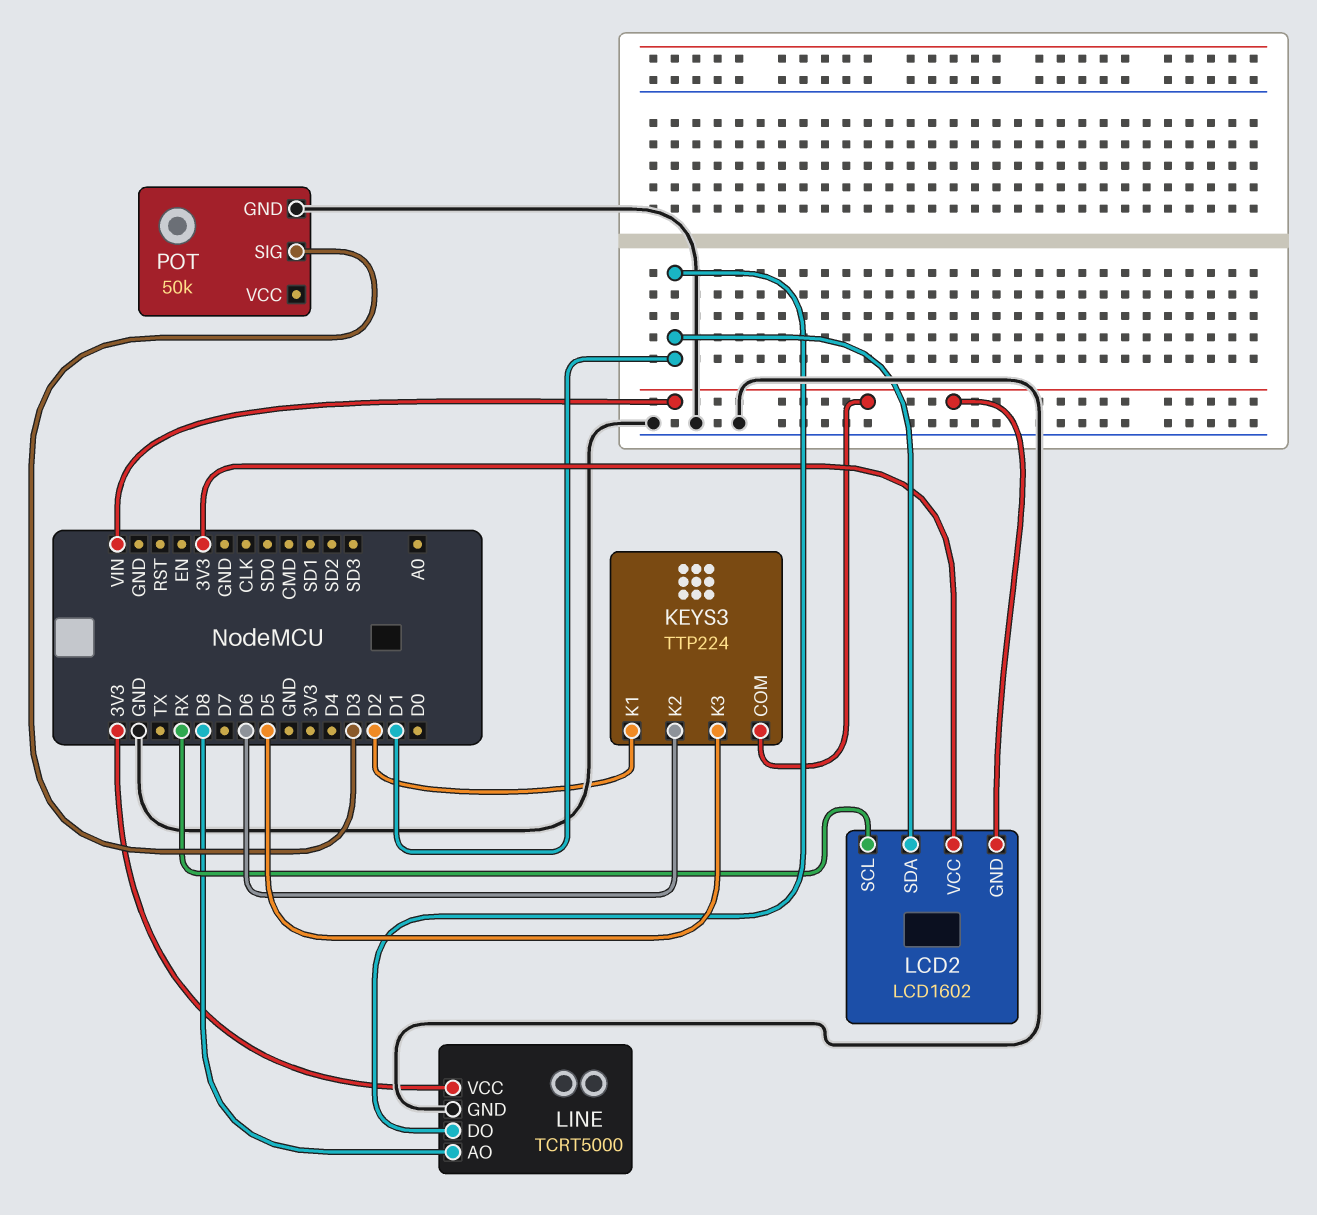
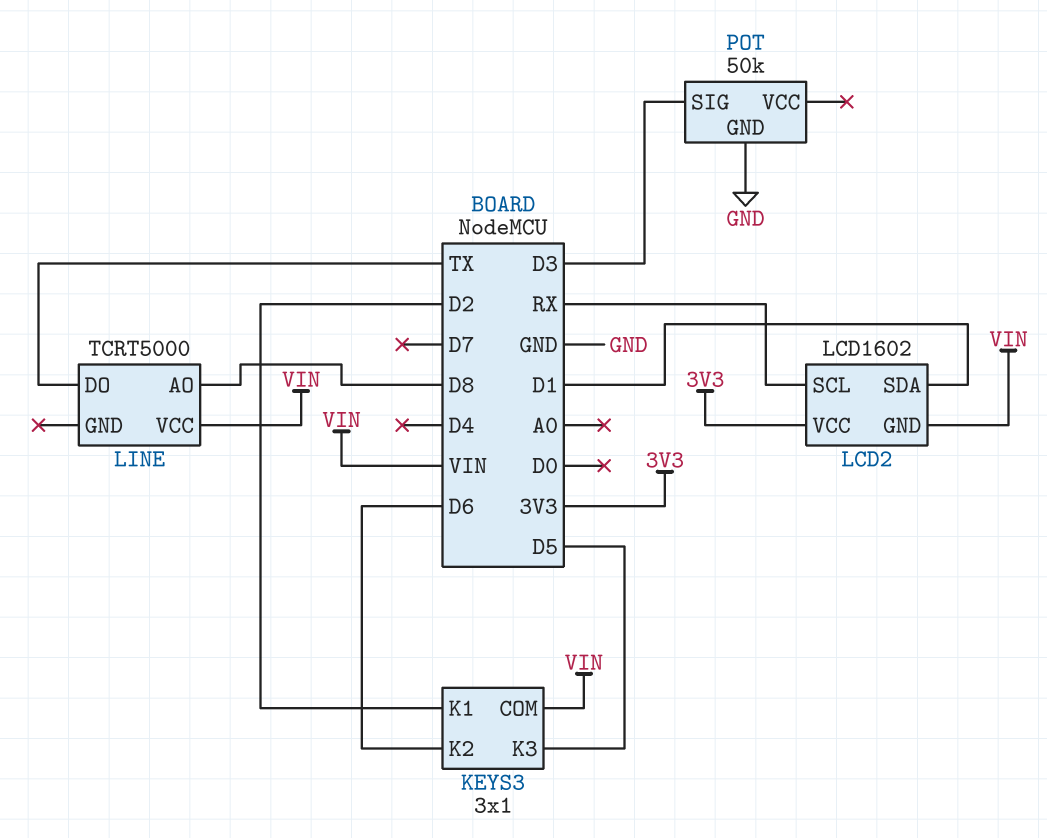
KEYS3: TTP224 -> 3x1
LINE pin DO: D1 -> TX
LINE pin GND: GND -> none
LINE pin VCC: 3V3 -> VIN

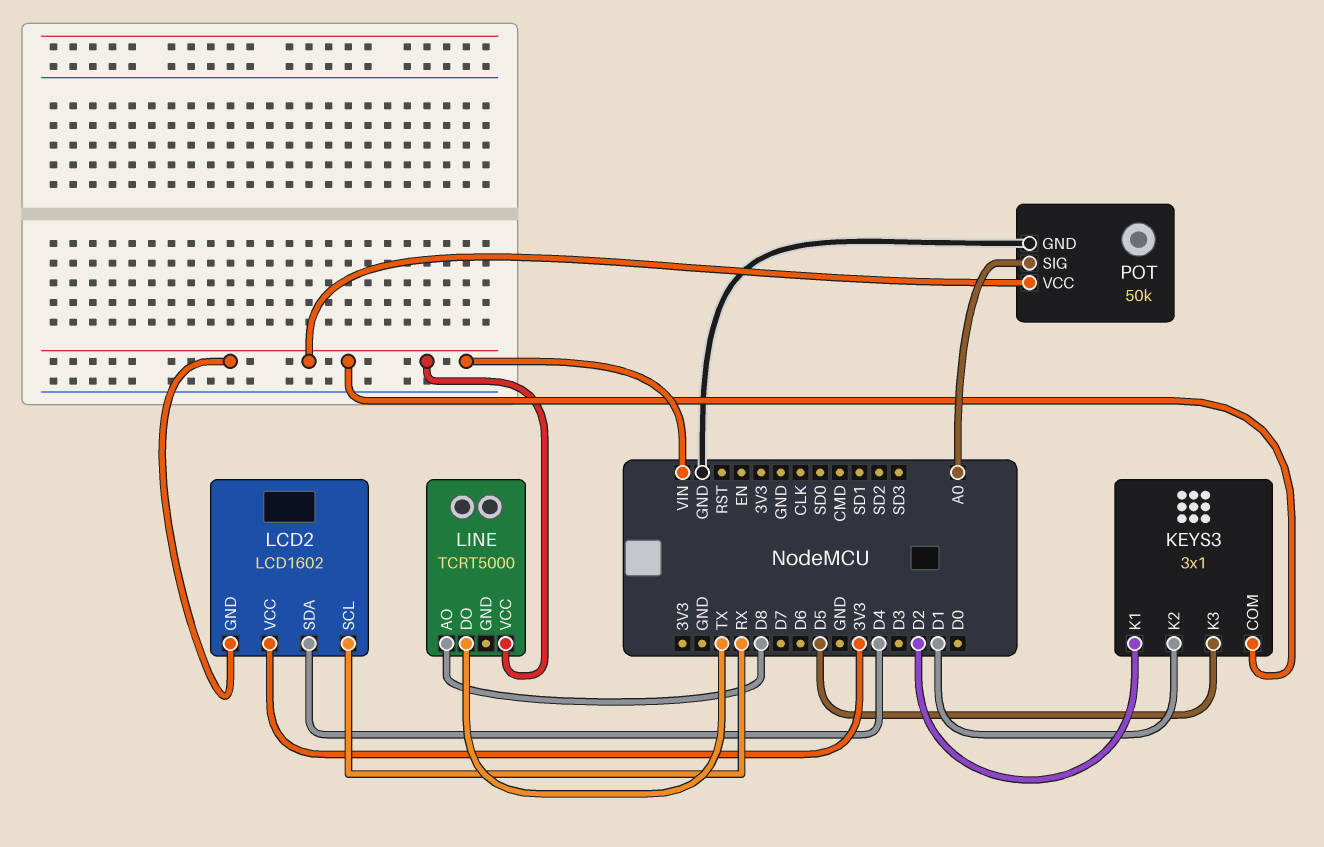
KEYS3 pin K2: D6 -> D1
LCD2 pin SDA: D1 -> D4
POT pin SIG: D3 -> A0
POT pin VCC: none -> VIN

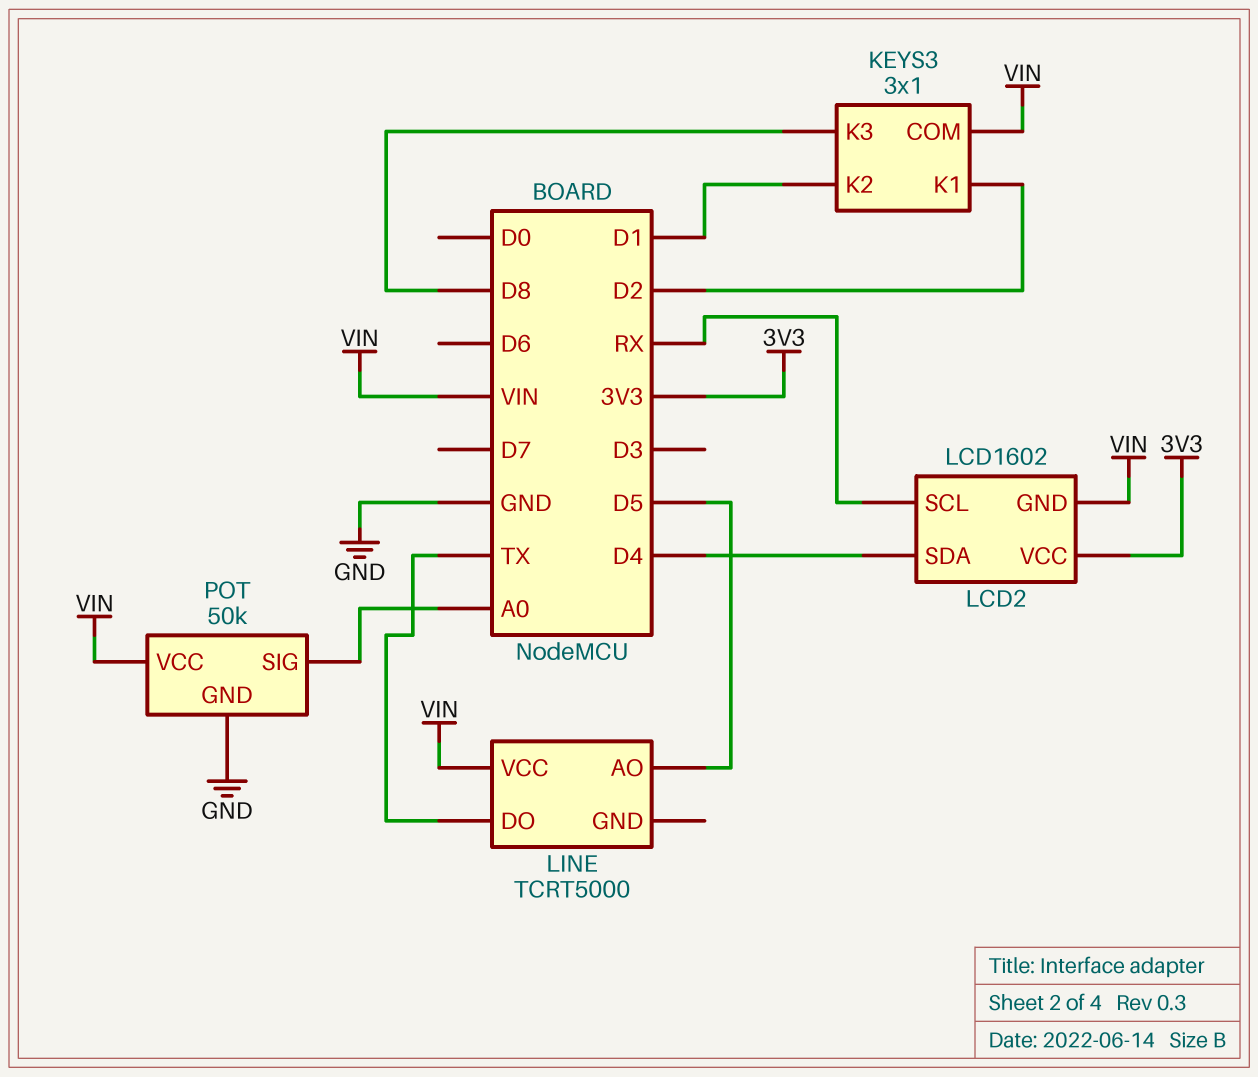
KEYS3 pin K3: D5 -> D8
LINE pin AO: D8 -> D5

